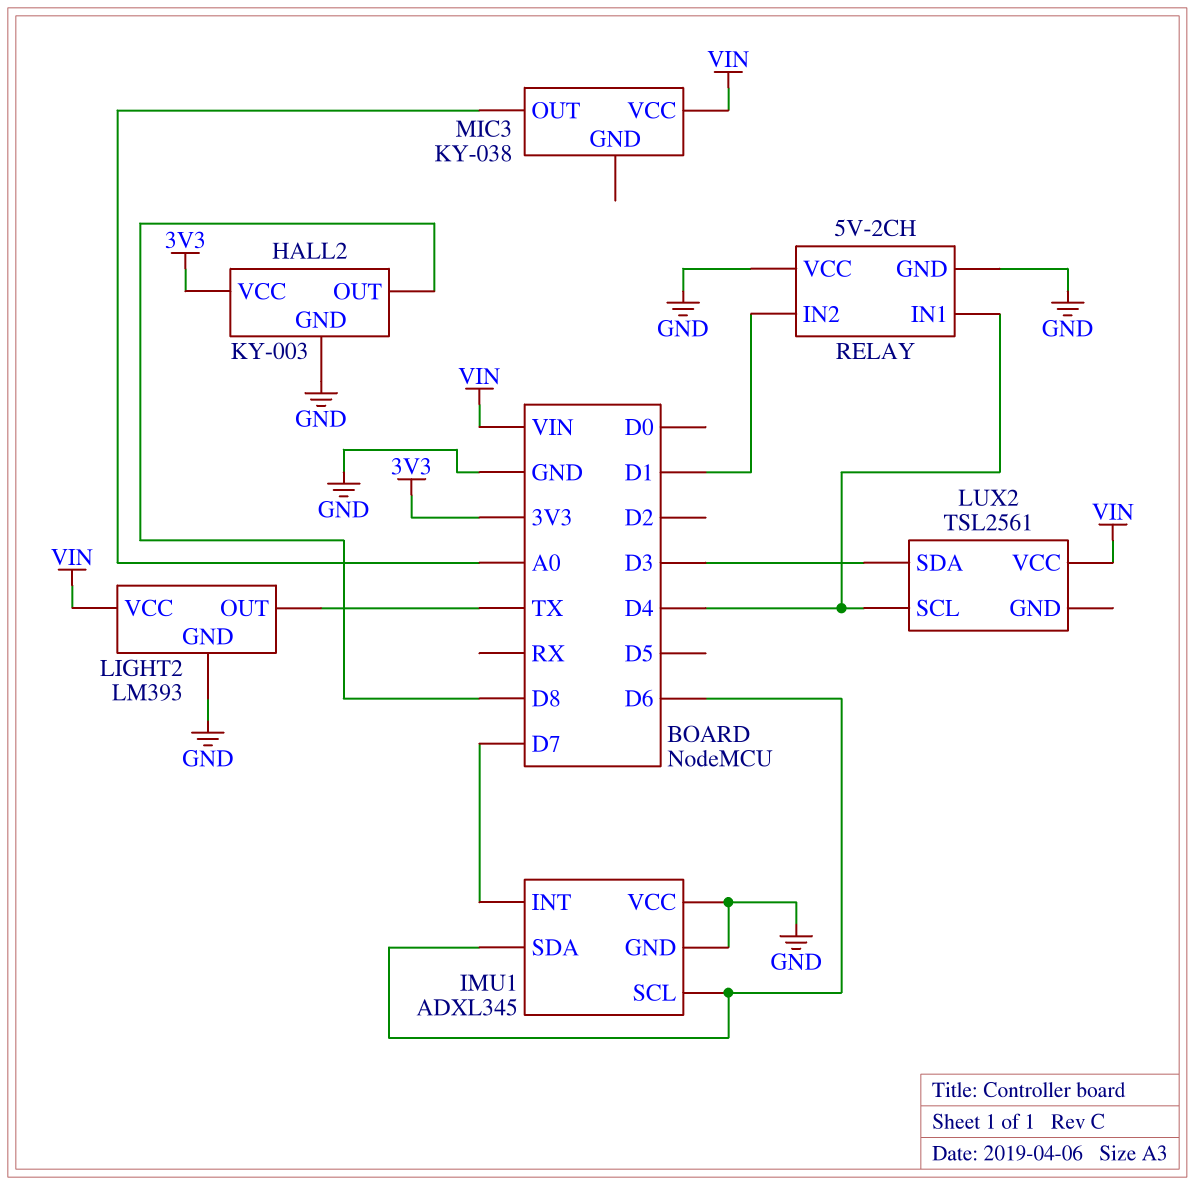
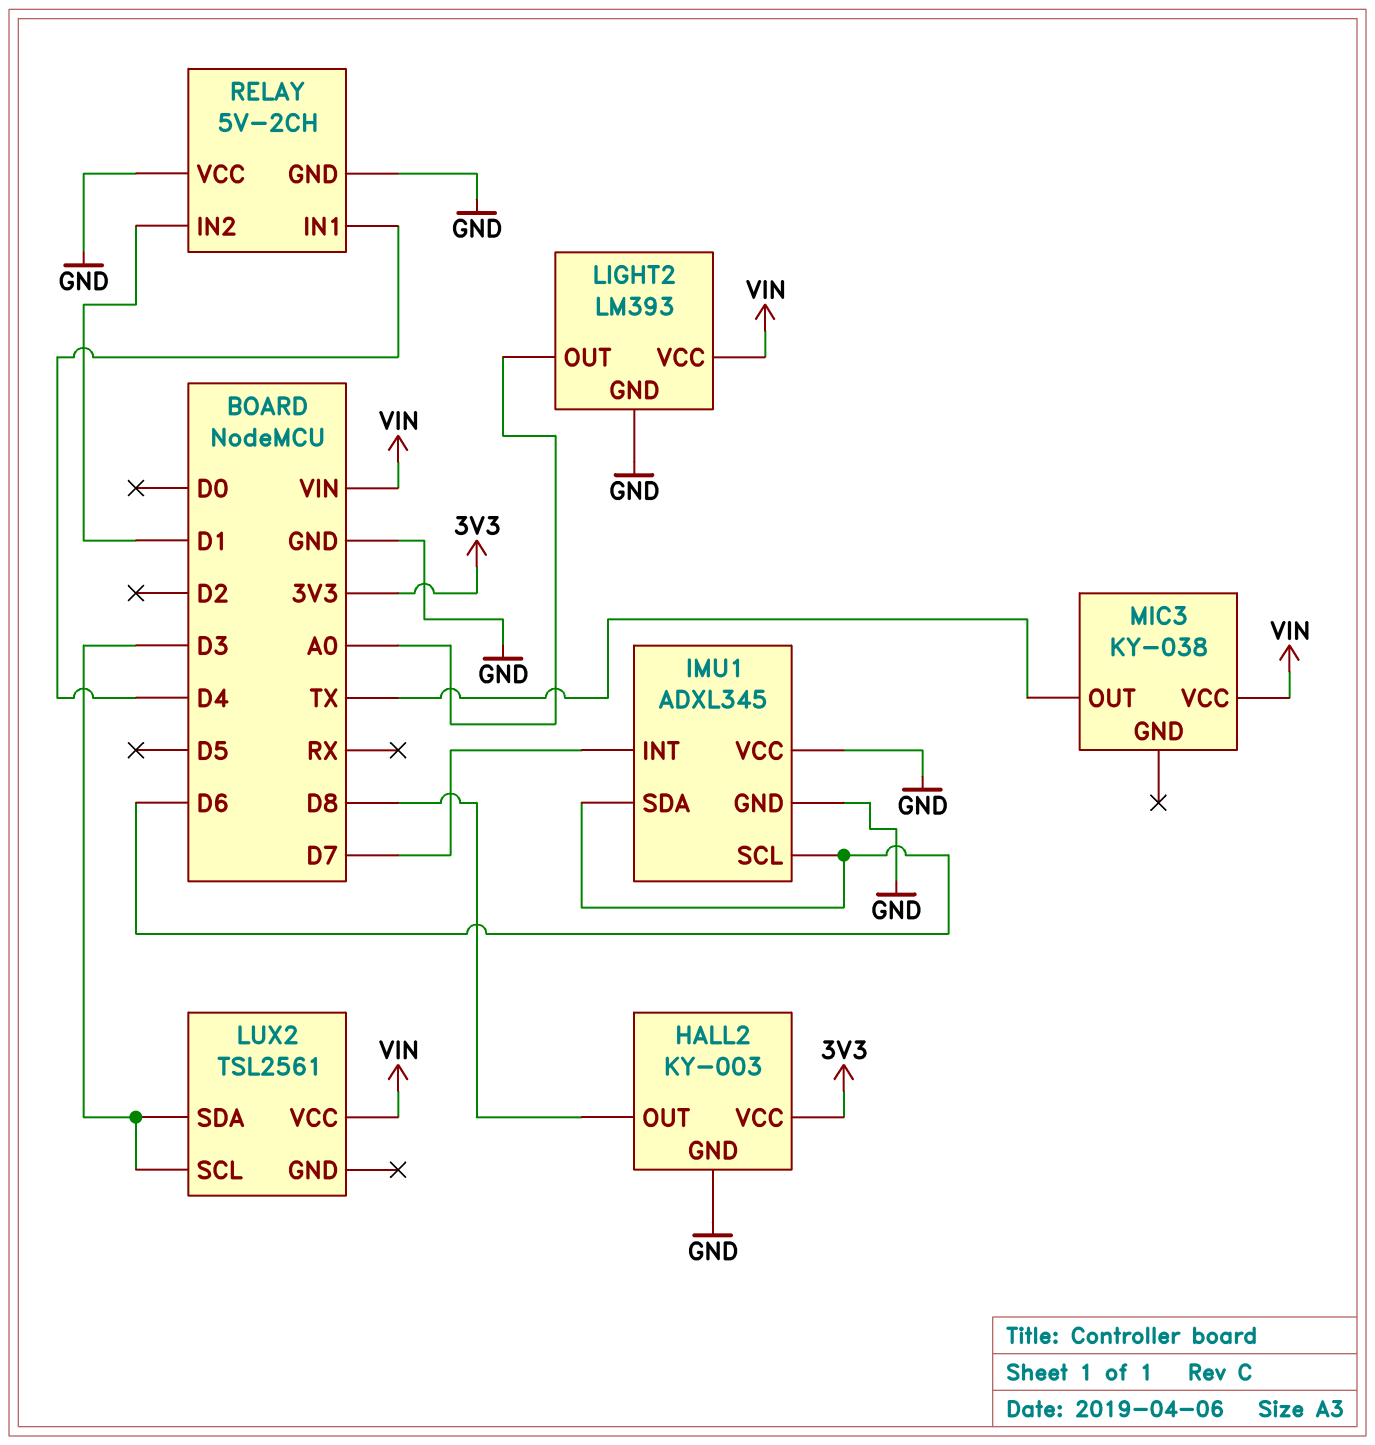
LIGHT2 pin OUT: TX -> A0
LUX2 pin SCL: D4 -> D3
MIC3 pin OUT: A0 -> TX

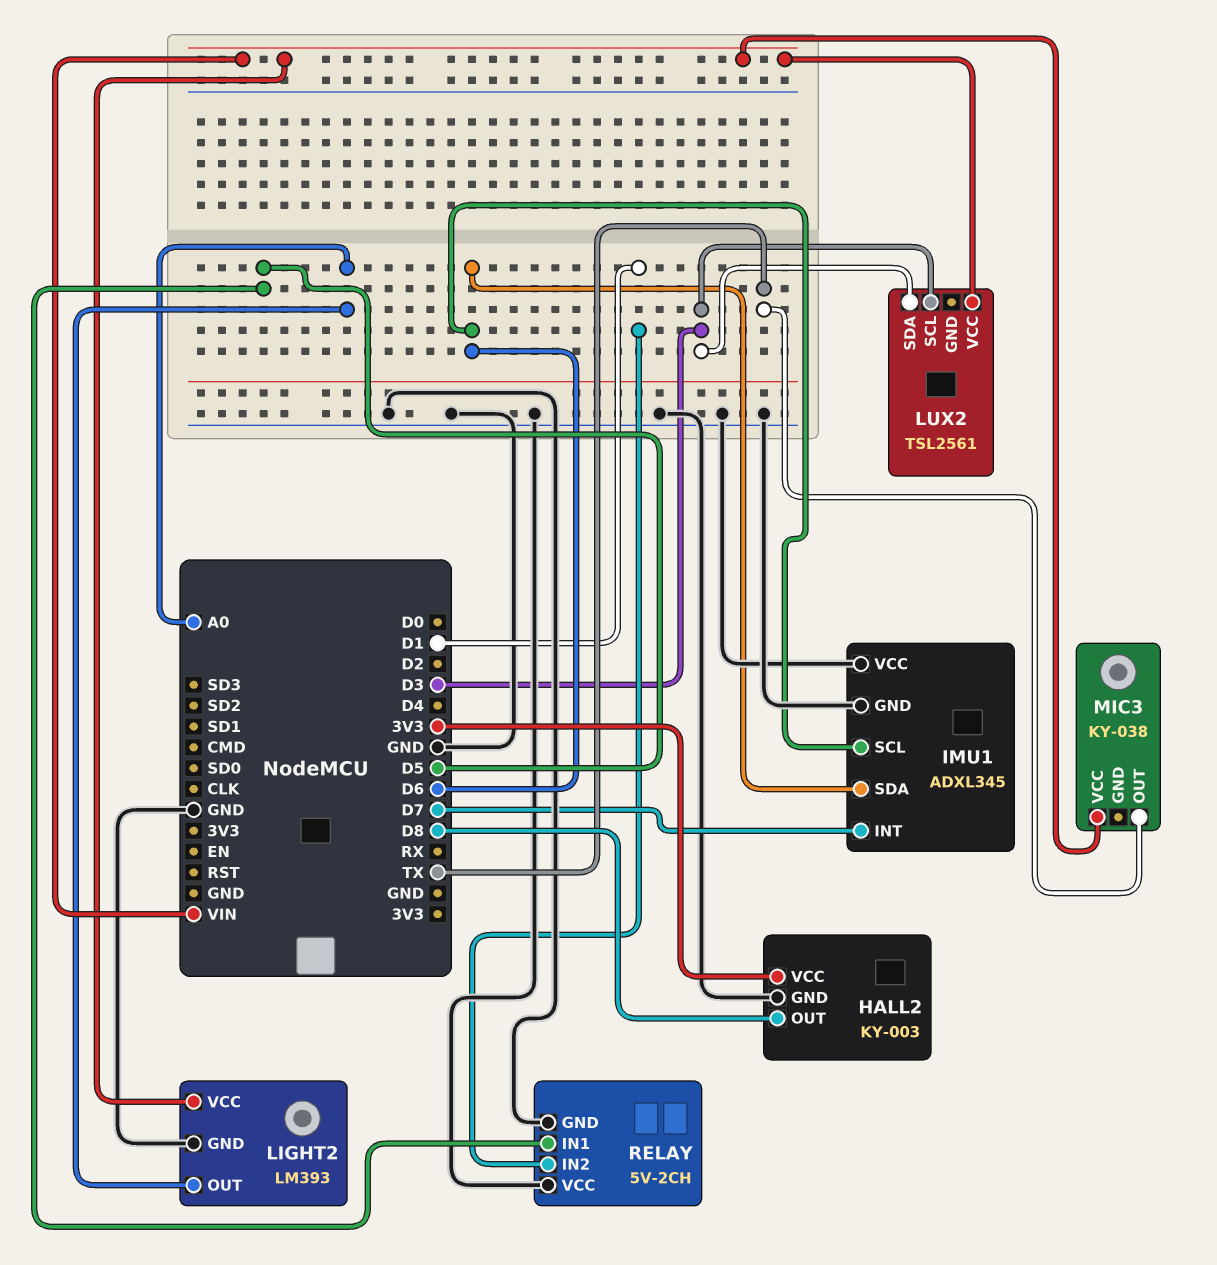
RELAY pin IN1: D4 -> D5

